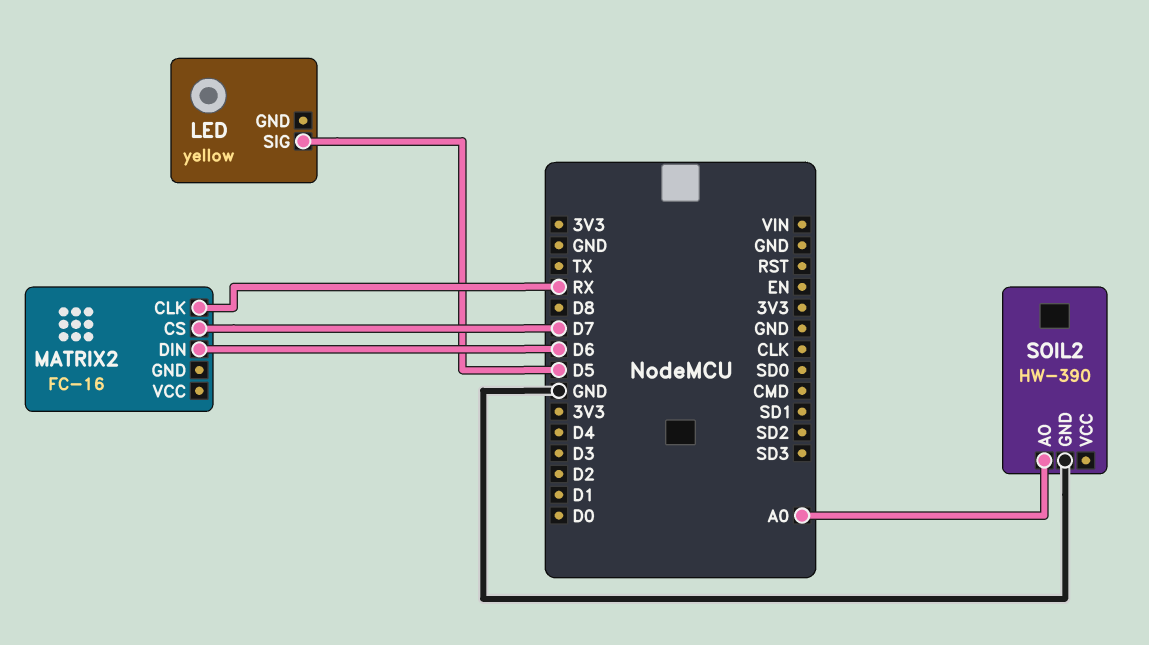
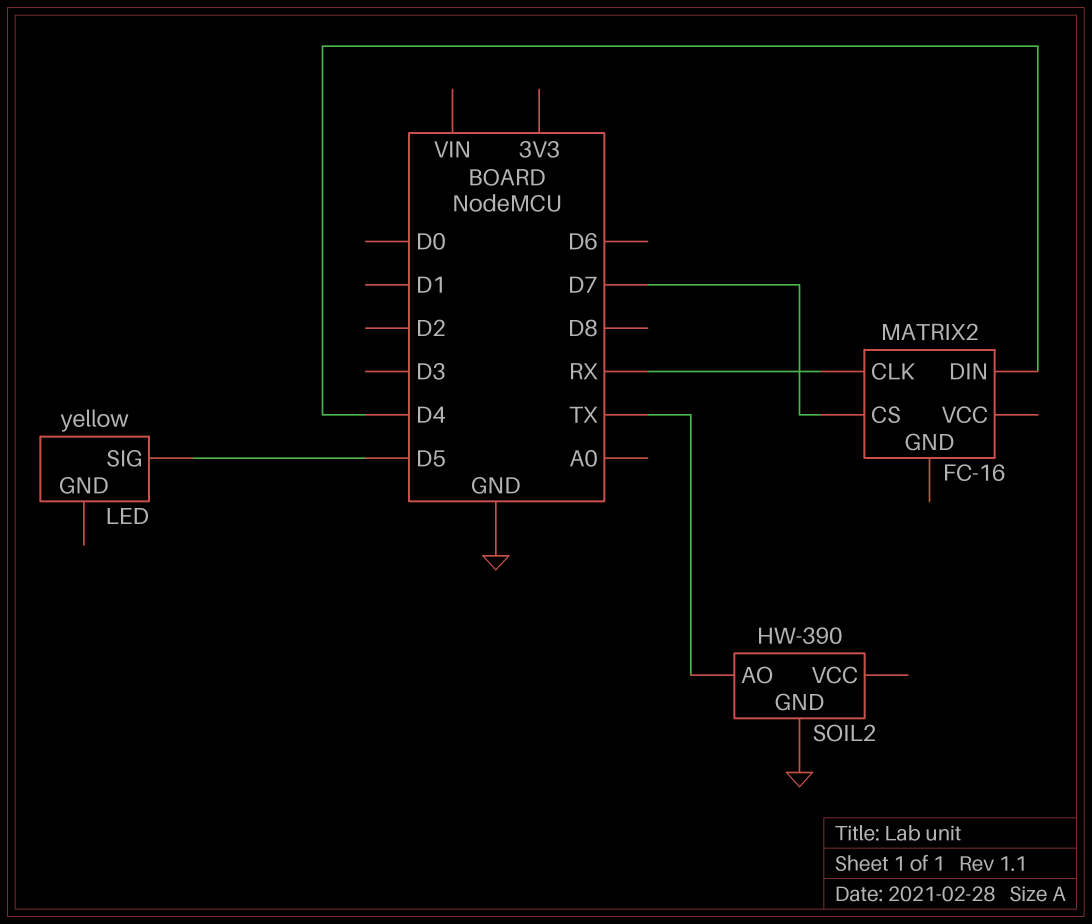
MATRIX2 pin DIN: D6 -> D4
SOIL2 pin AO: A0 -> TX

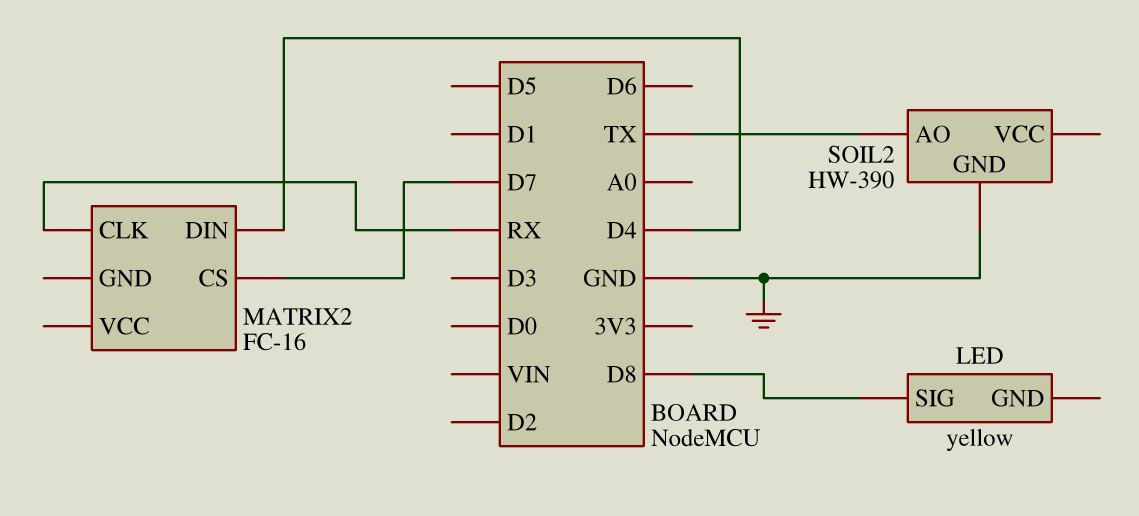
LED pin SIG: D5 -> D8

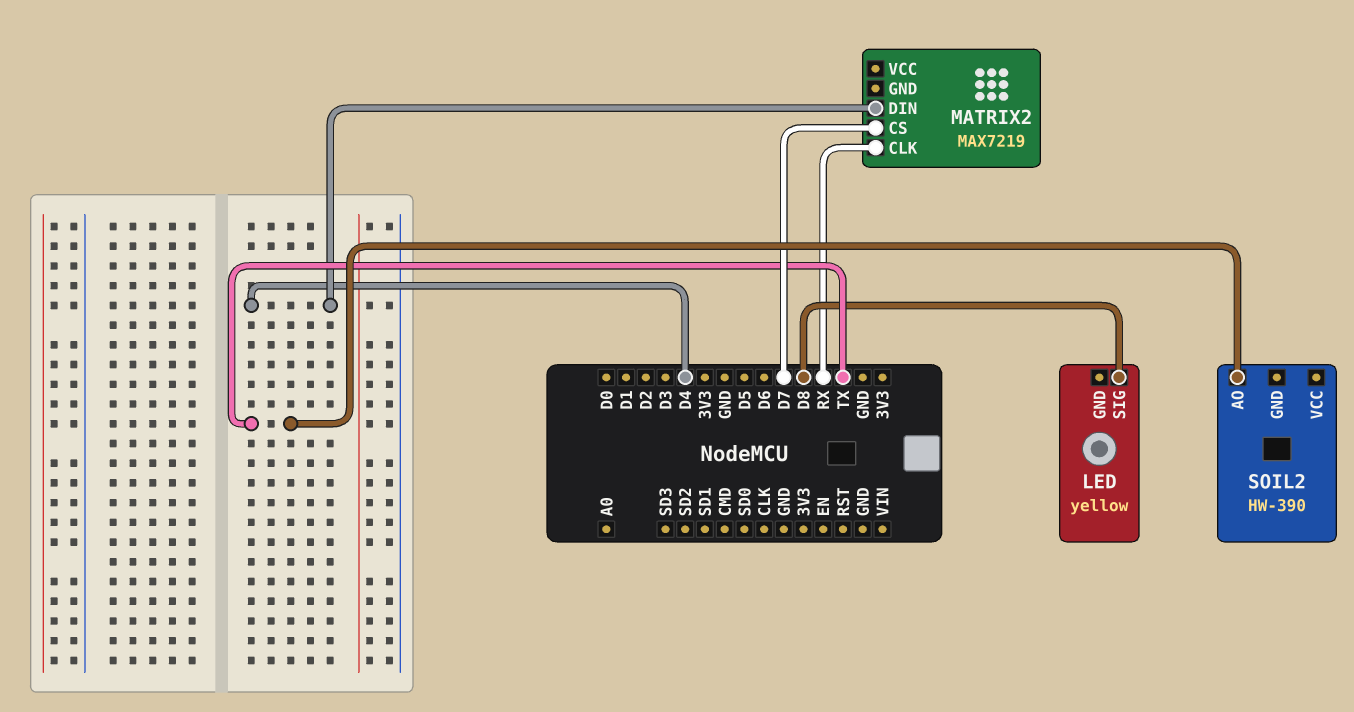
MATRIX2: FC-16 -> MAX7219
SOIL2 pin GND: GND -> none

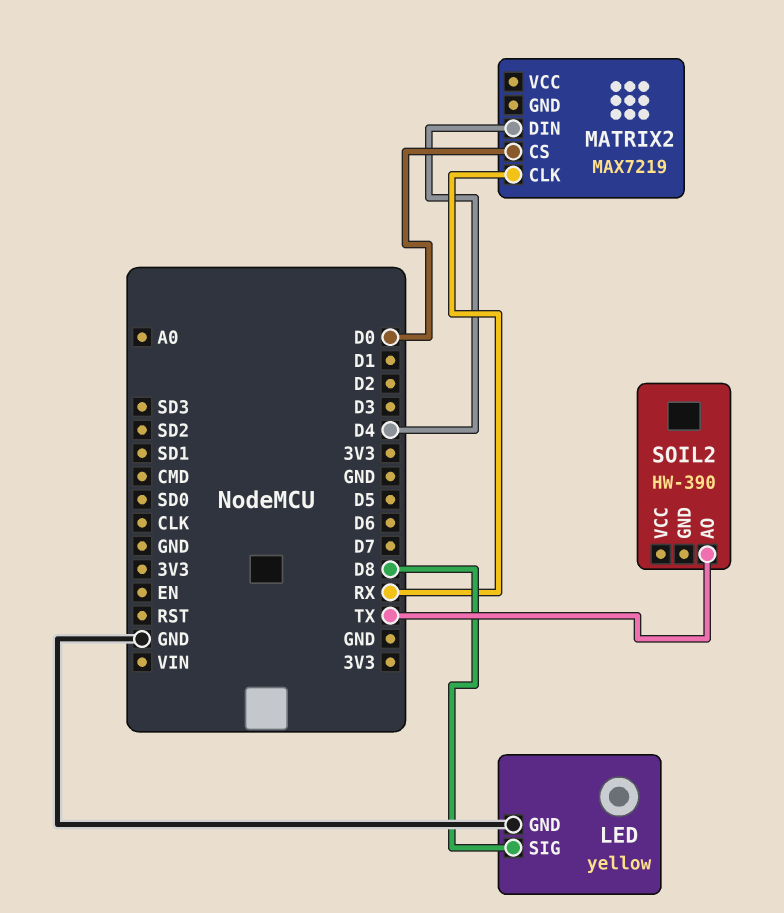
LED pin GND: none -> GND
MATRIX2 pin CS: D7 -> D0

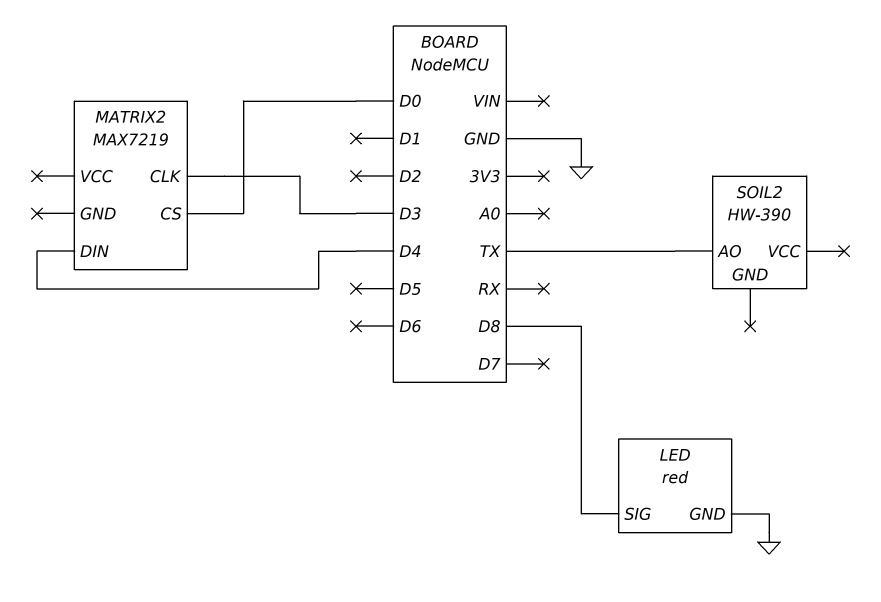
LED: yellow -> red
MATRIX2 pin CLK: RX -> D3

